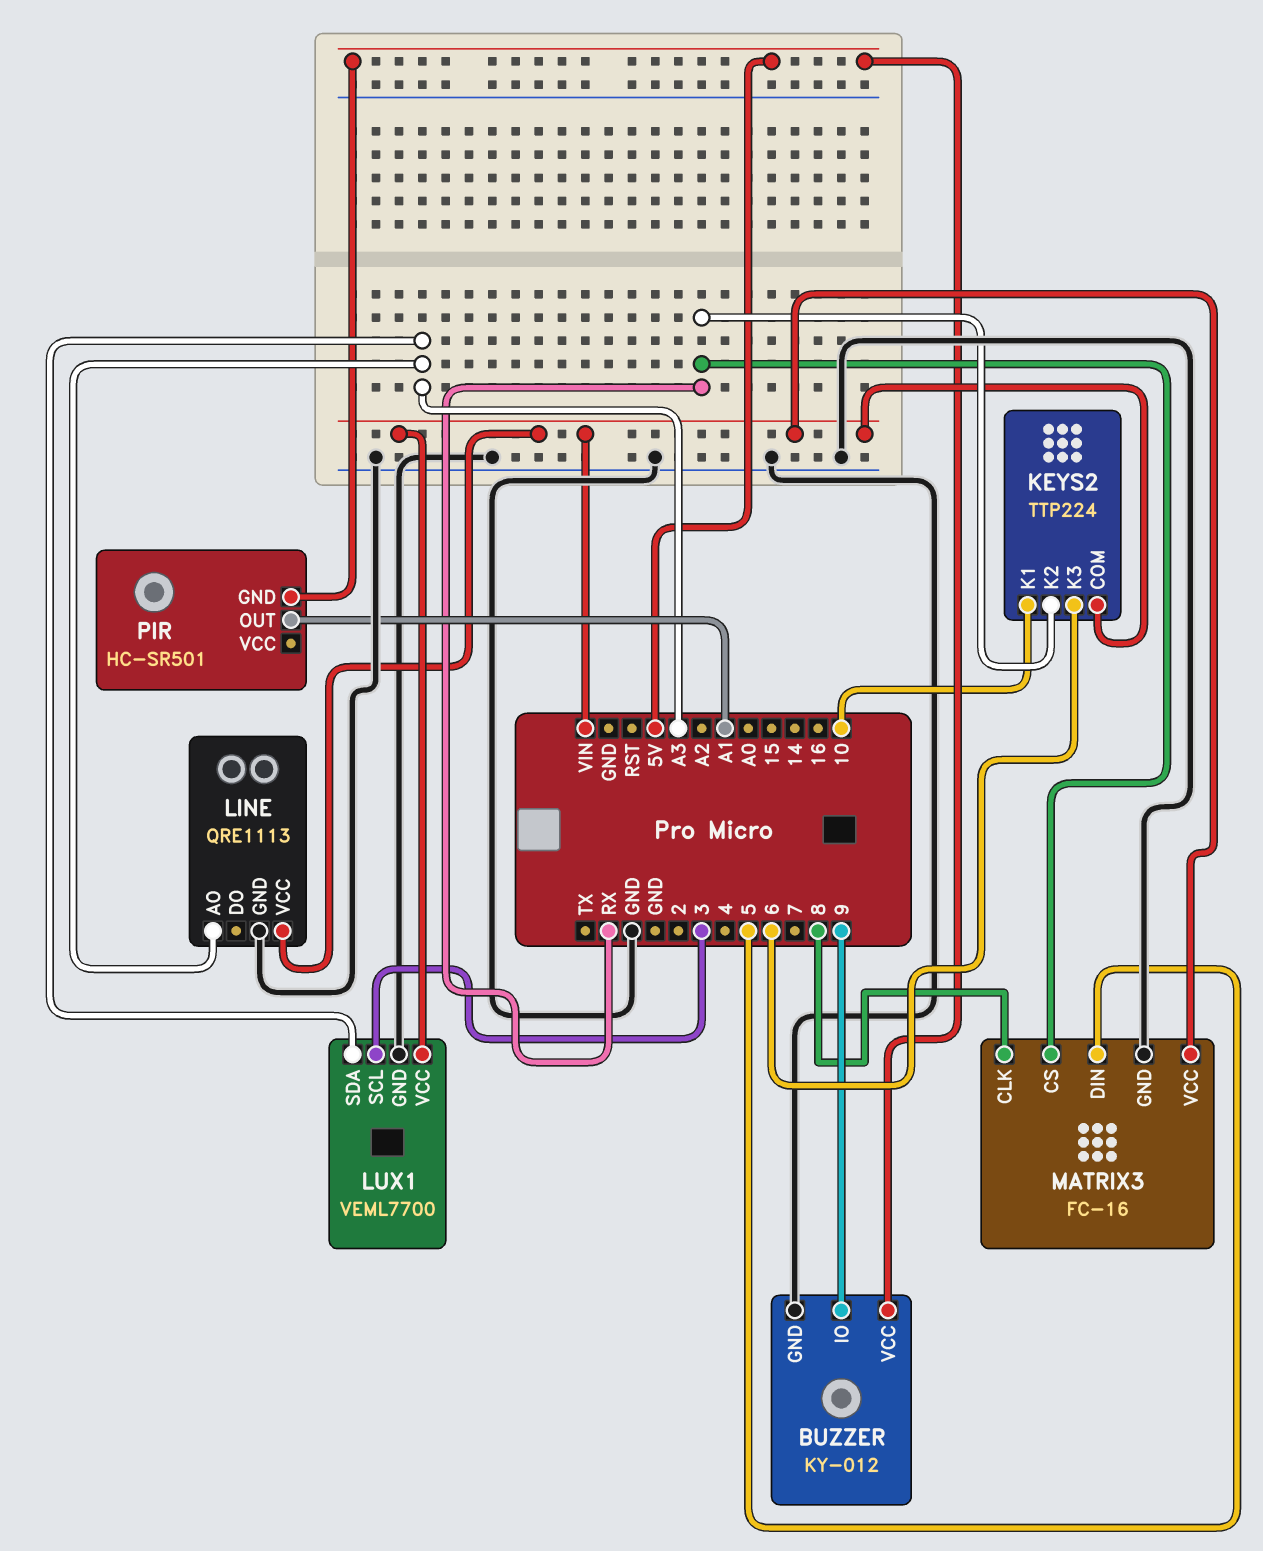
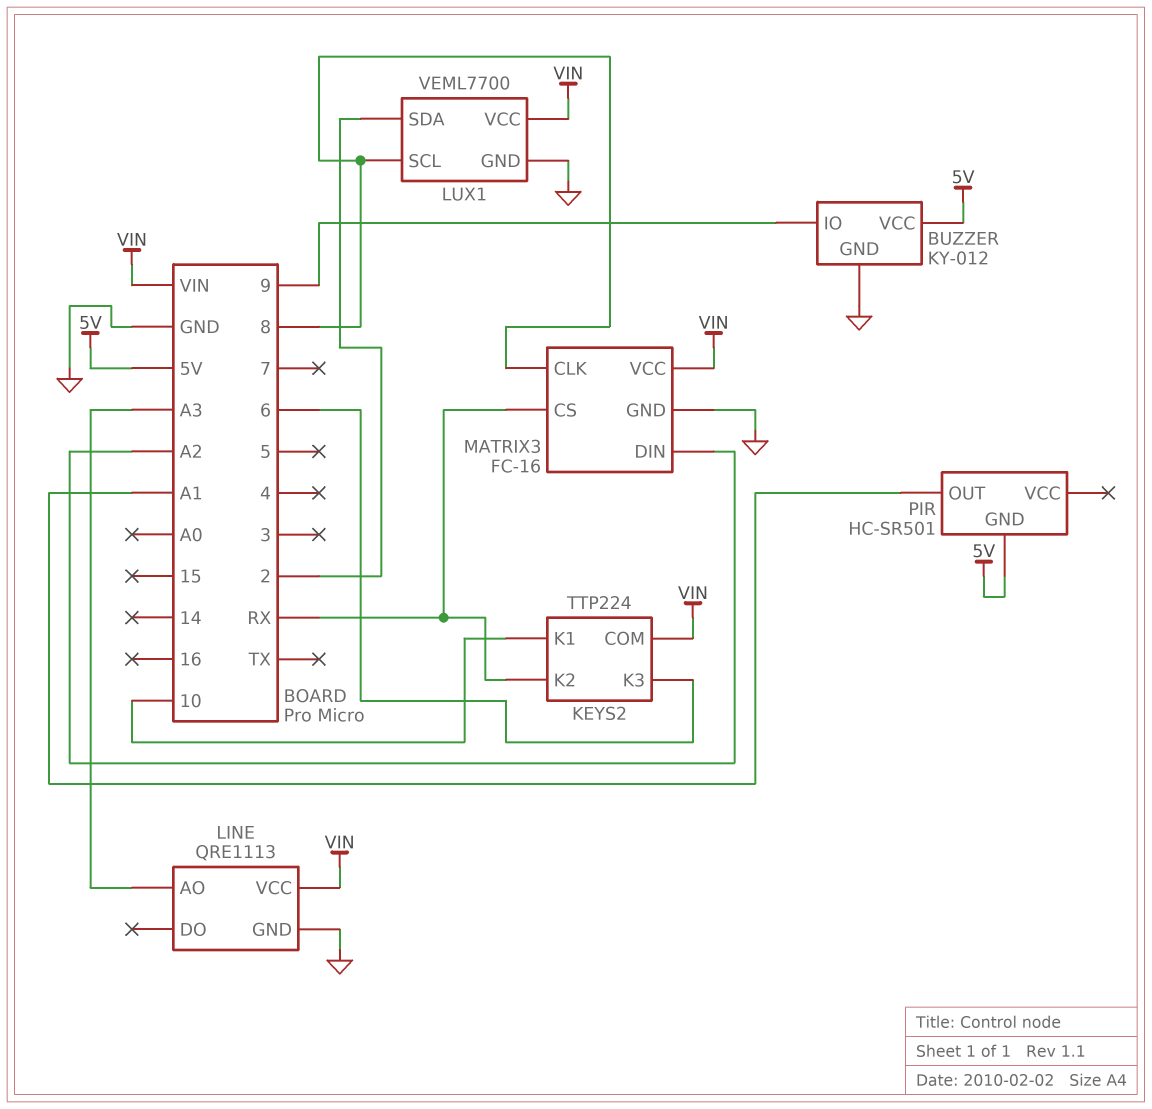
LUX1 pin SCL: 3 -> 8
LUX1 pin SDA: A3 -> 2
MATRIX3 pin DIN: 5 -> A2

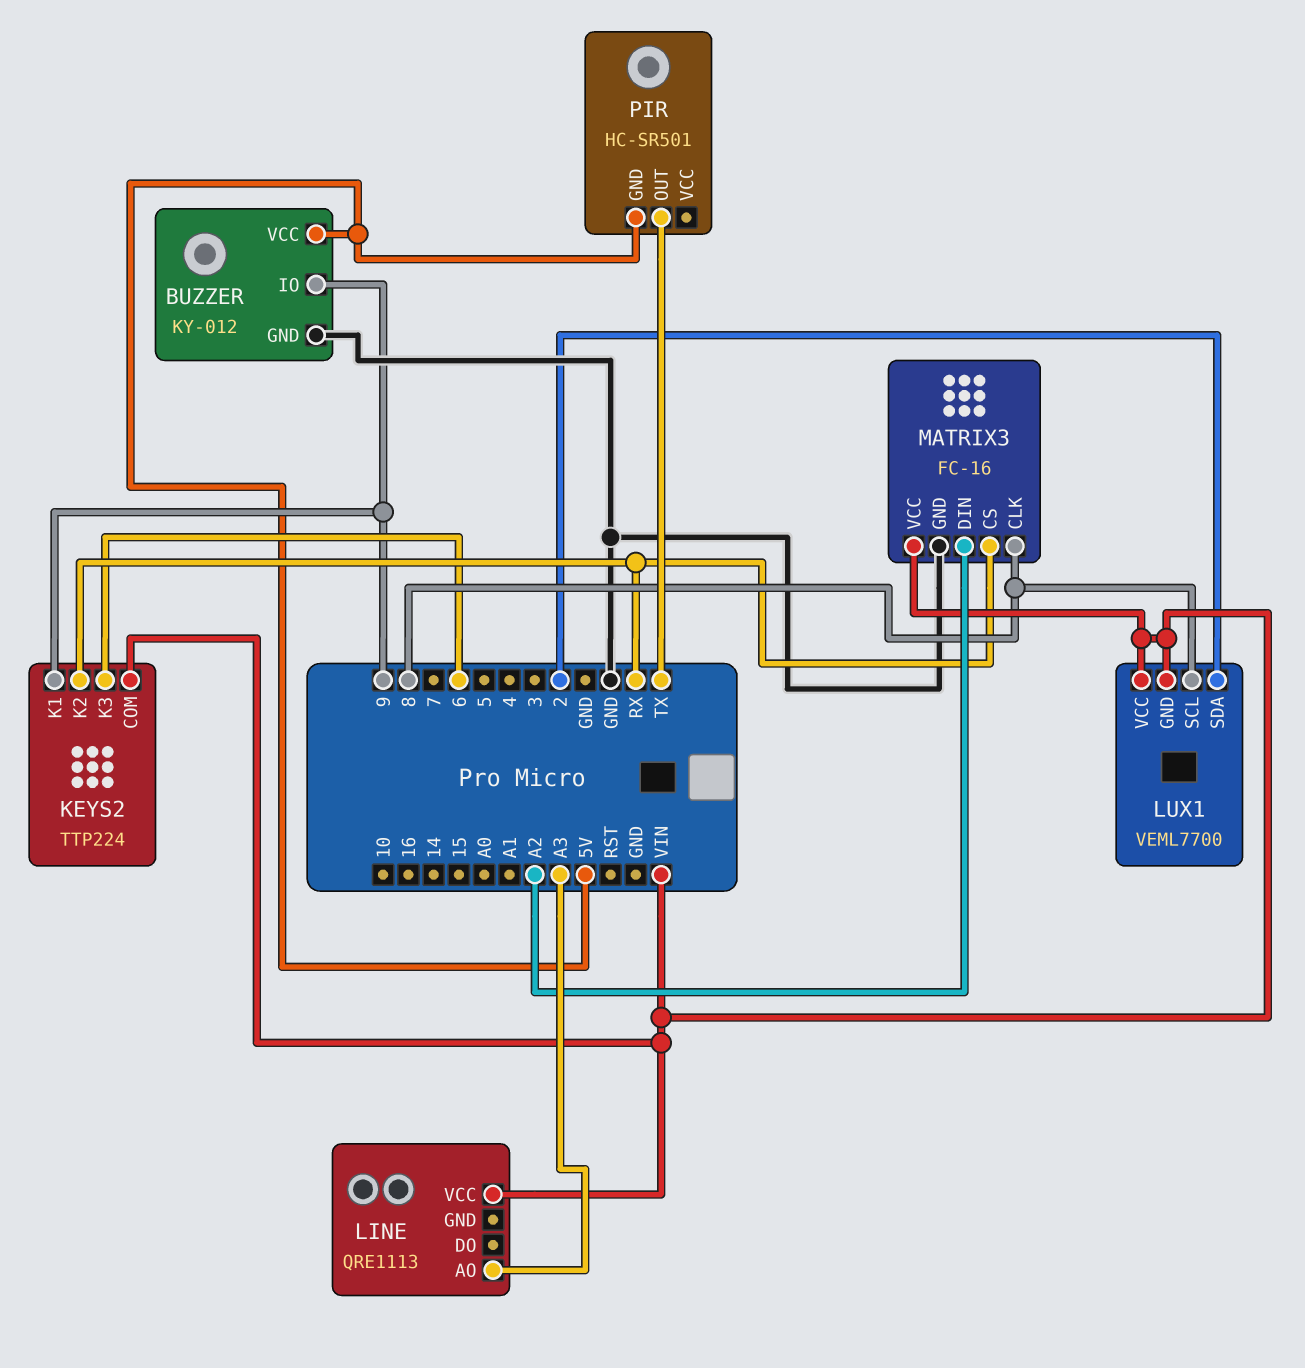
KEYS2 pin K1: 10 -> 9
LINE pin GND: GND -> none
LUX1 pin GND: GND -> VIN
PIR pin OUT: A1 -> TX

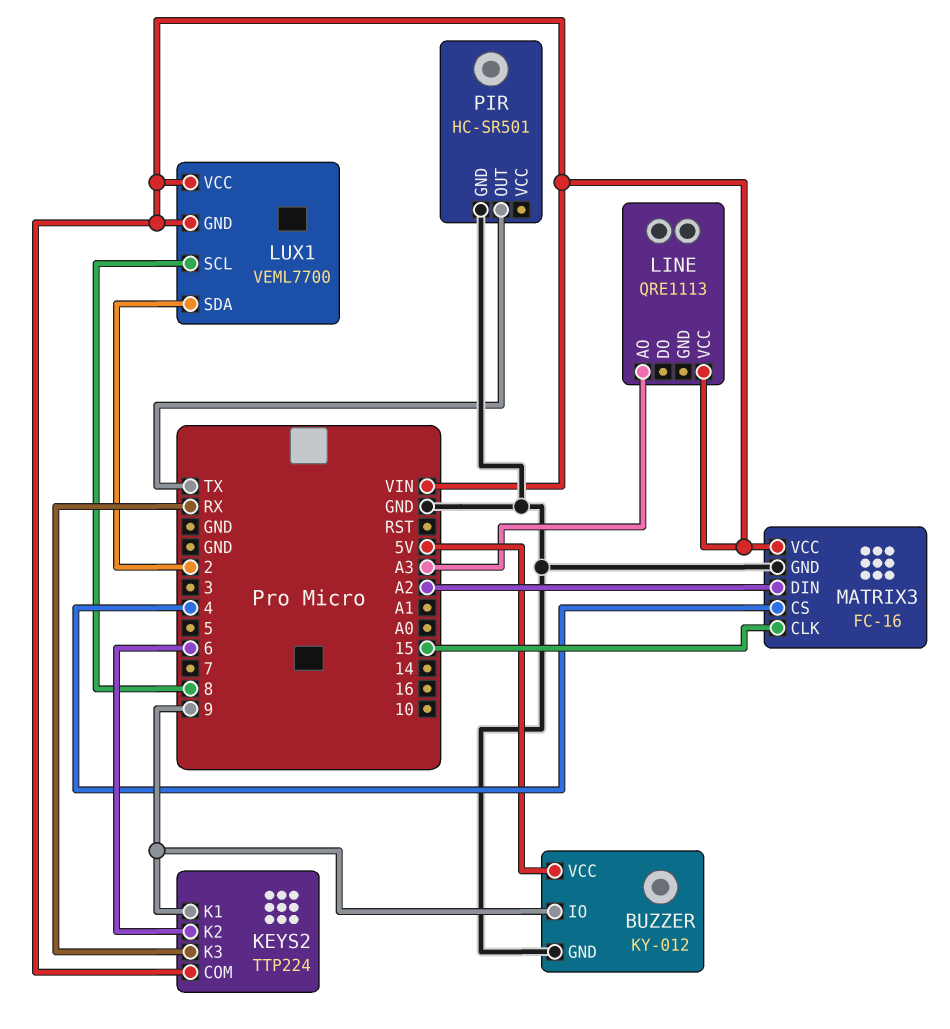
KEYS2 pin K2: RX -> 6
KEYS2 pin K3: 6 -> RX
MATRIX3 pin CLK: 8 -> 15
MATRIX3 pin CS: RX -> 4
PIR pin GND: 5V -> GND

